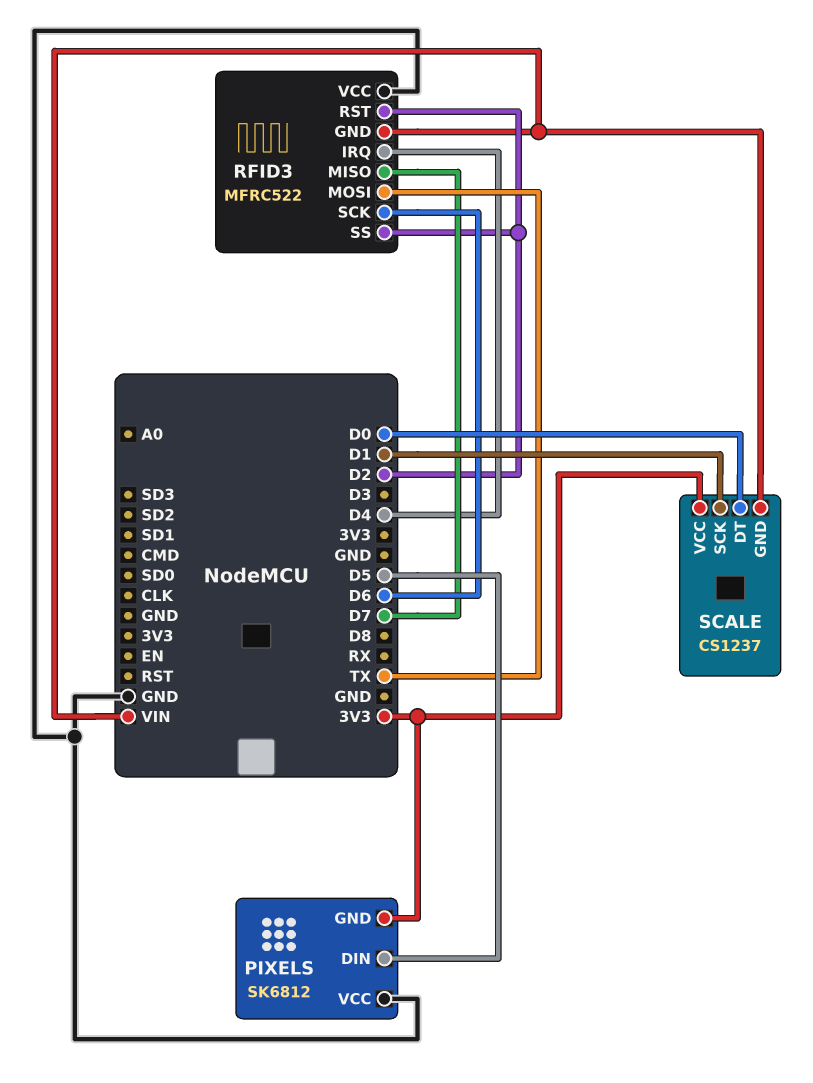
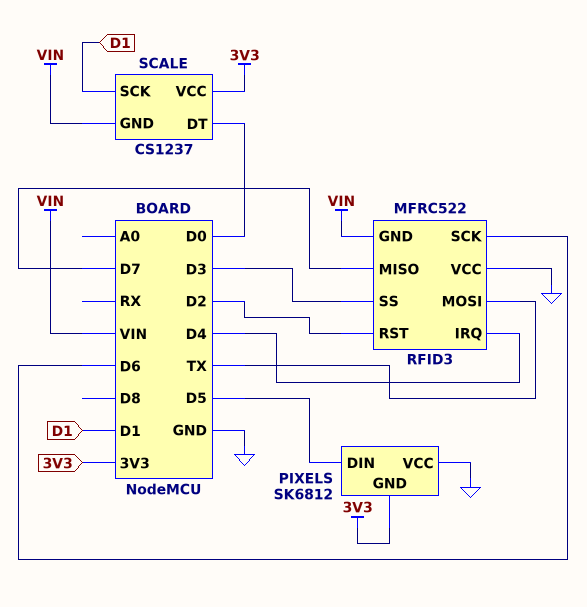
RFID3 pin SS: D2 -> D3

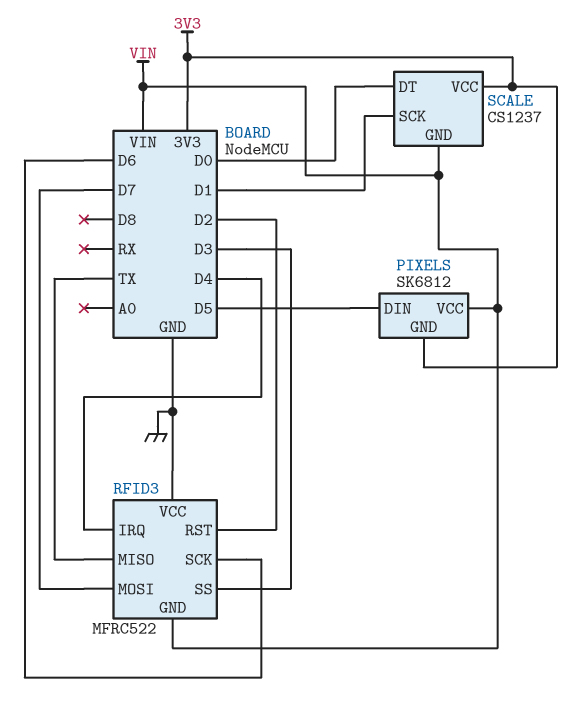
PIXELS pin VCC: GND -> VIN
RFID3 pin MISO: D7 -> TX
RFID3 pin MOSI: TX -> D7

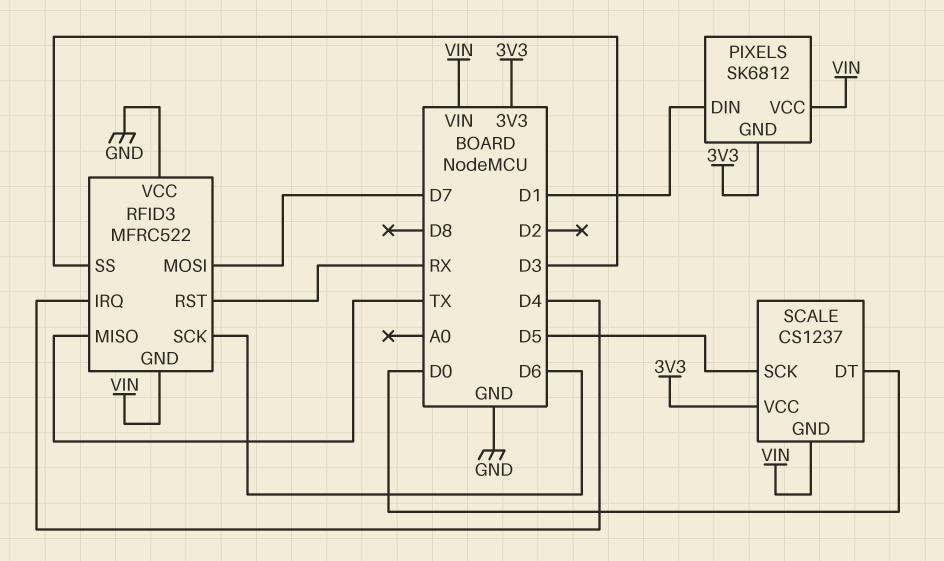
PIXELS pin DIN: D5 -> D1
RFID3 pin RST: D2 -> RX
SCALE pin SCK: D1 -> D5

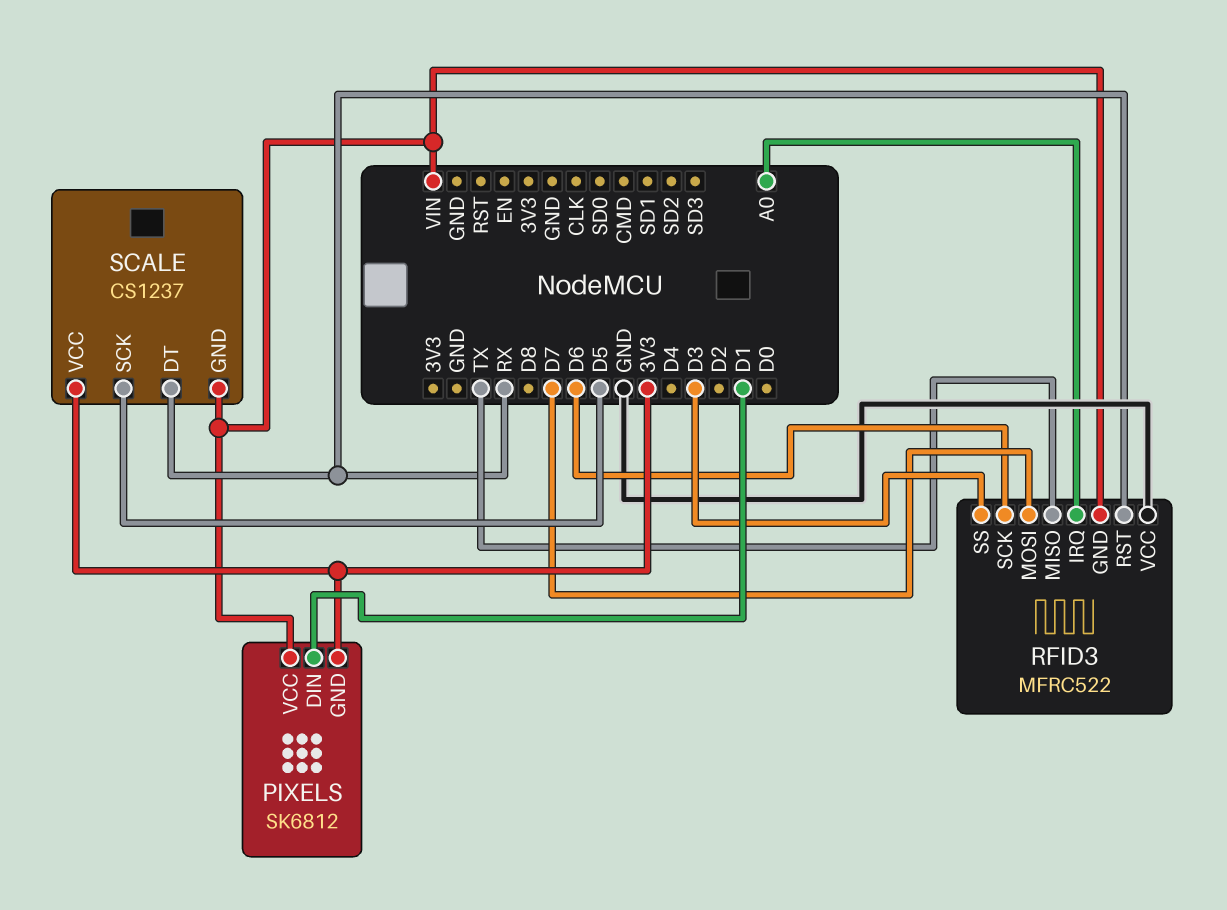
RFID3 pin IRQ: D4 -> A0
SCALE pin DT: D0 -> RX

